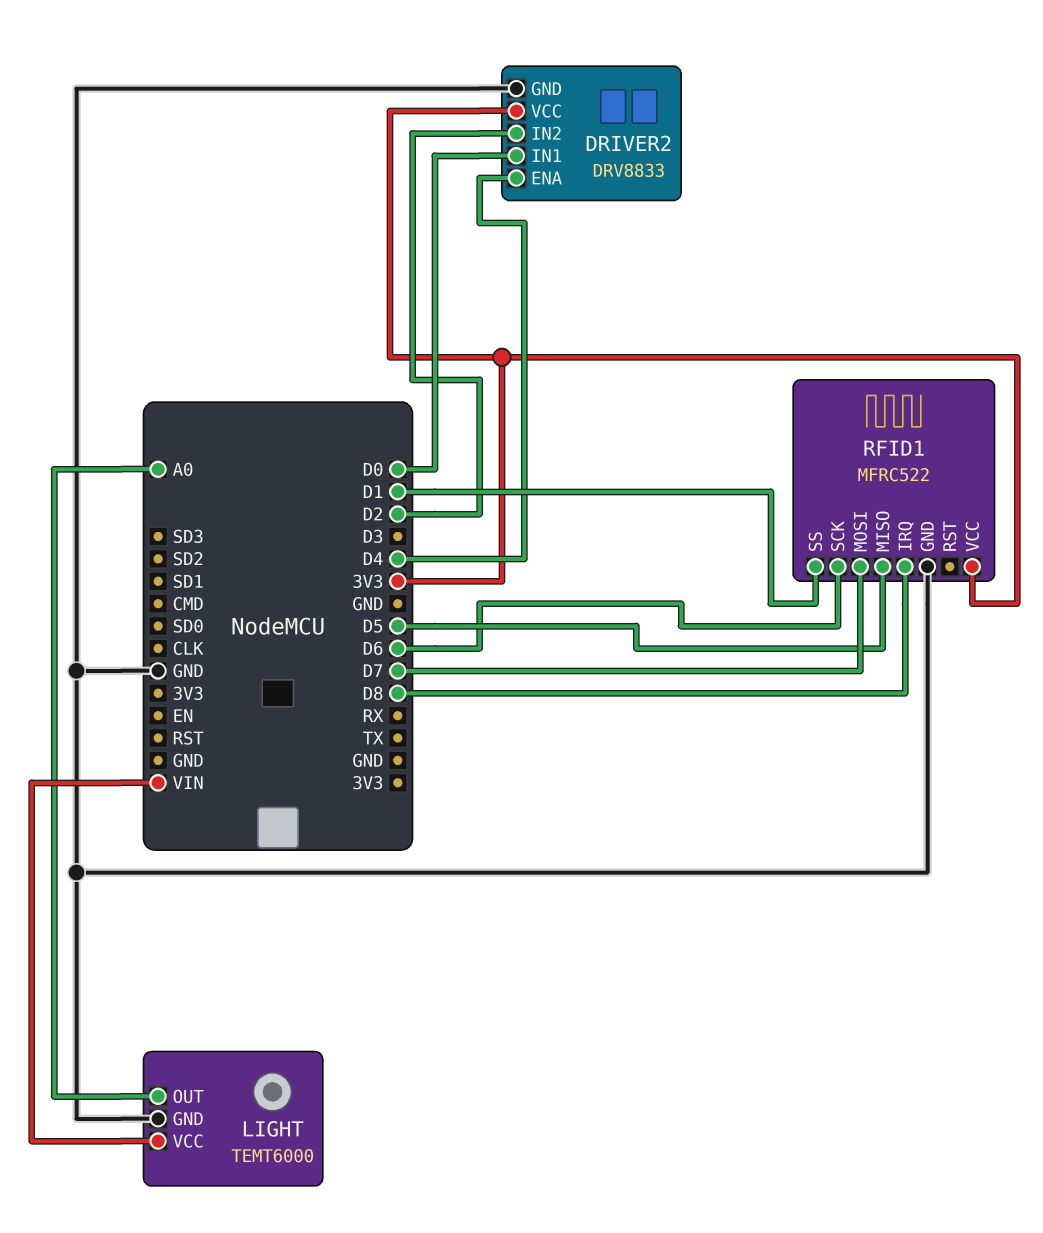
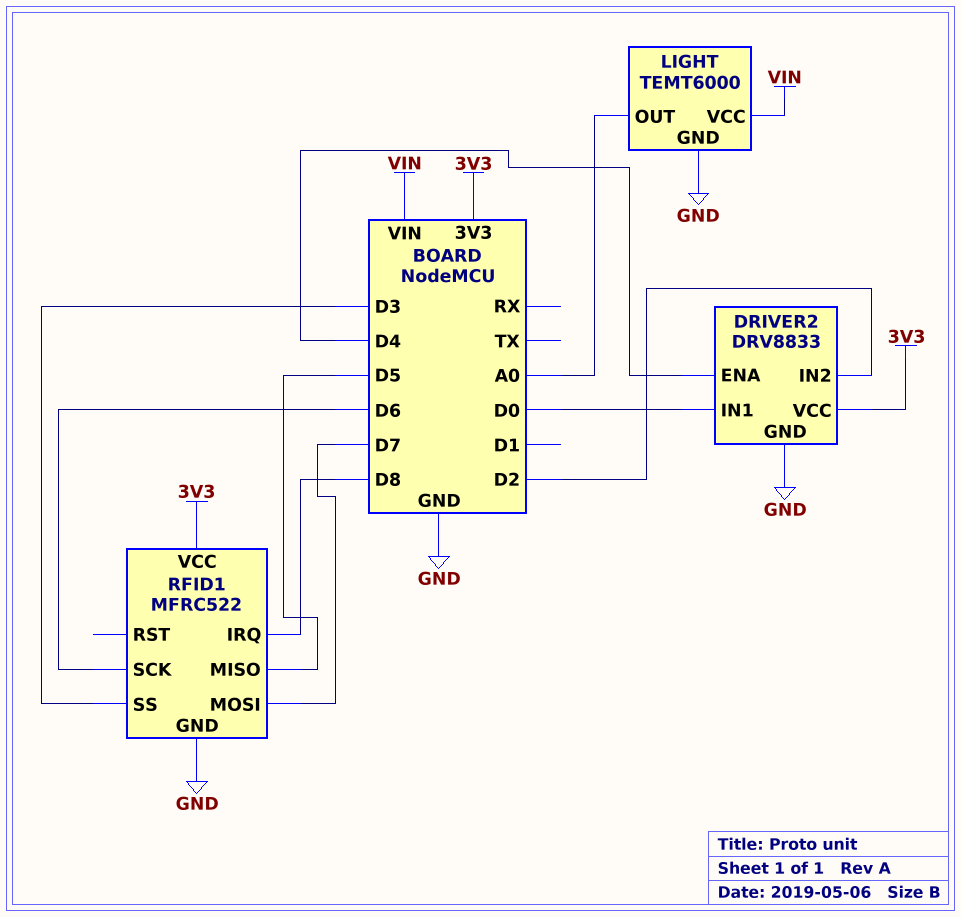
RFID1 pin SS: D1 -> D3

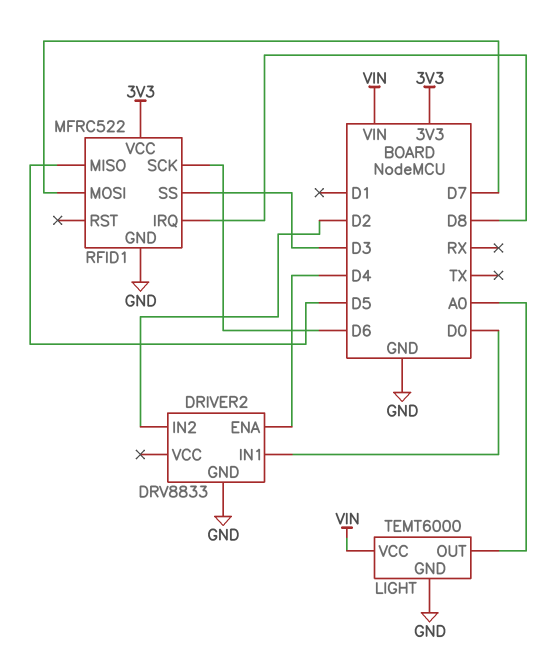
DRIVER2 pin VCC: 3V3 -> none

